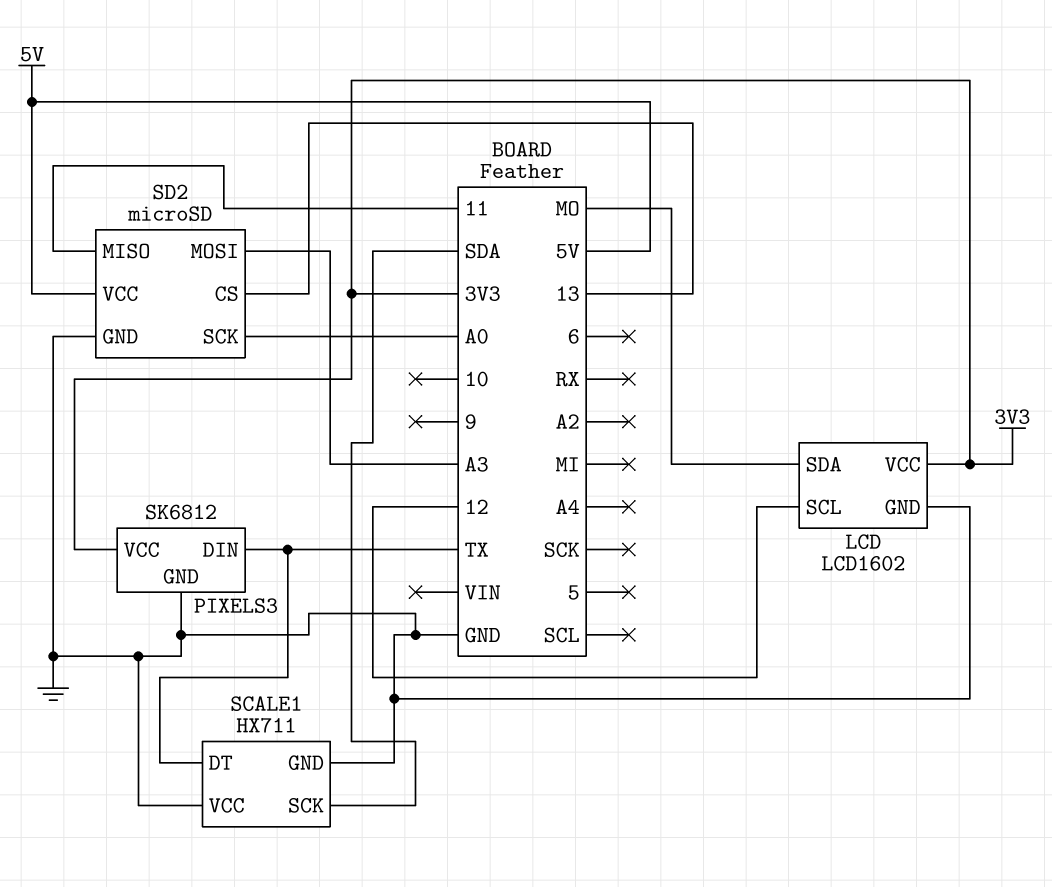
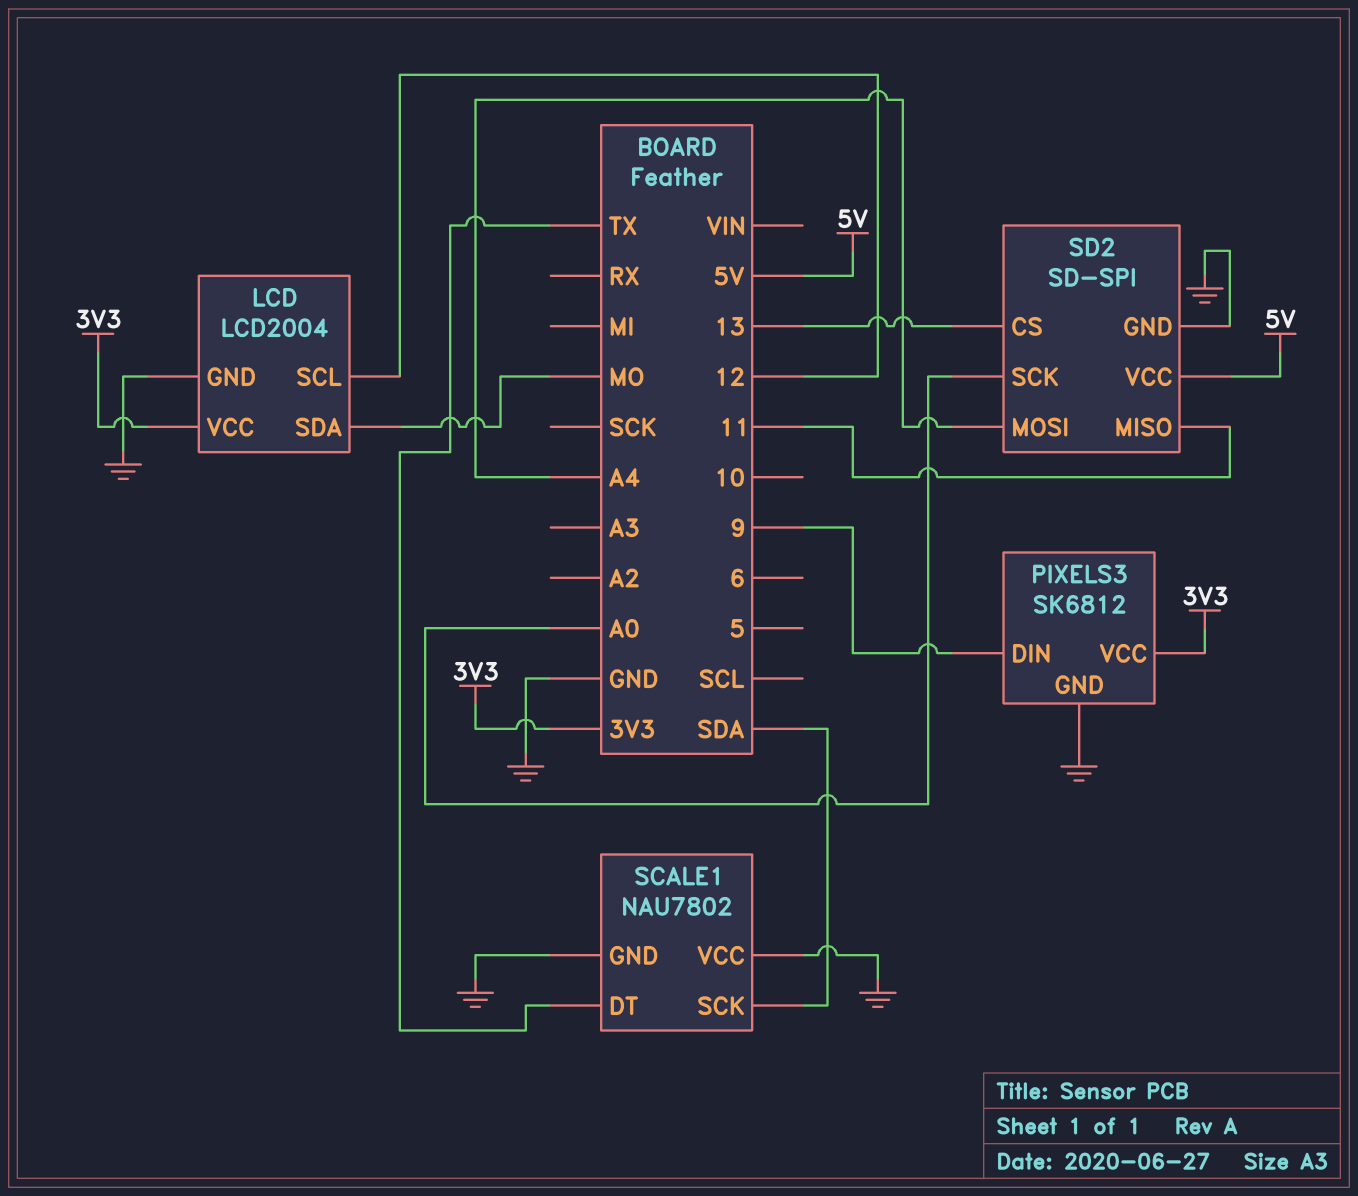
LCD: LCD1602 -> LCD2004
PIXELS3 pin DIN: TX -> 9
SCALE1: HX711 -> NAU7802
SD2: microSD -> SD-SPI
SD2 pin MOSI: A3 -> A4

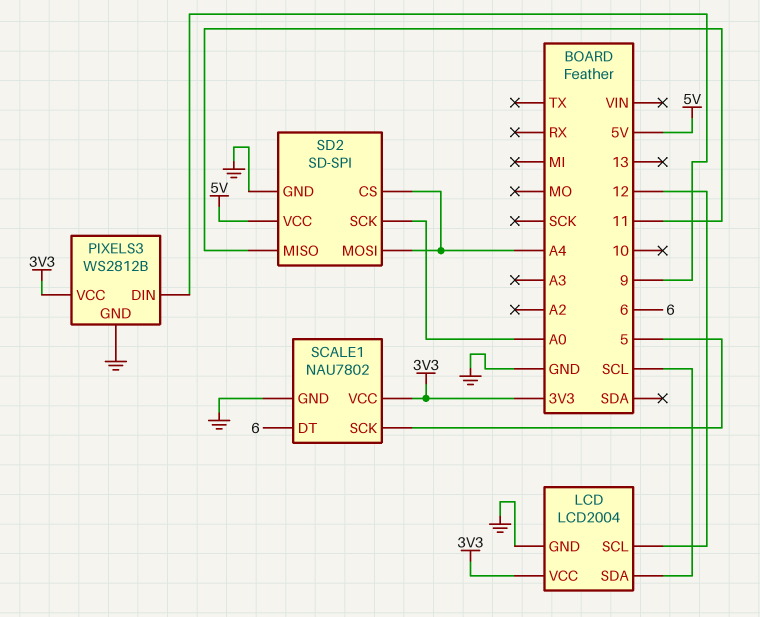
LCD pin SDA: MO -> SCL
PIXELS3: SK6812 -> WS2812B
SCALE1 pin DT: TX -> 6
SCALE1 pin SCK: SDA -> 5
SCALE1 pin VCC: GND -> 3V3
SD2 pin CS: 13 -> A4

